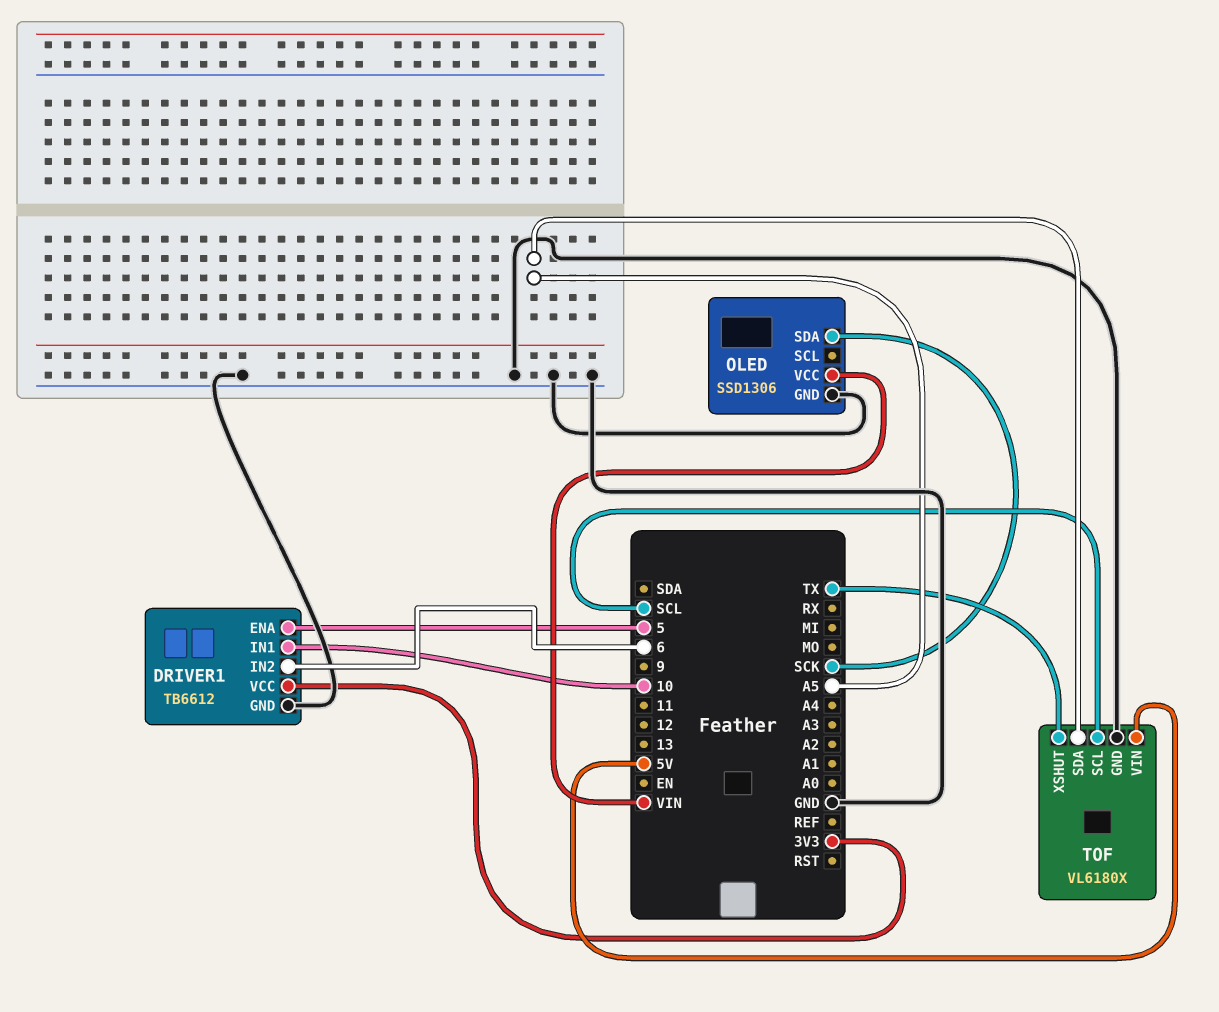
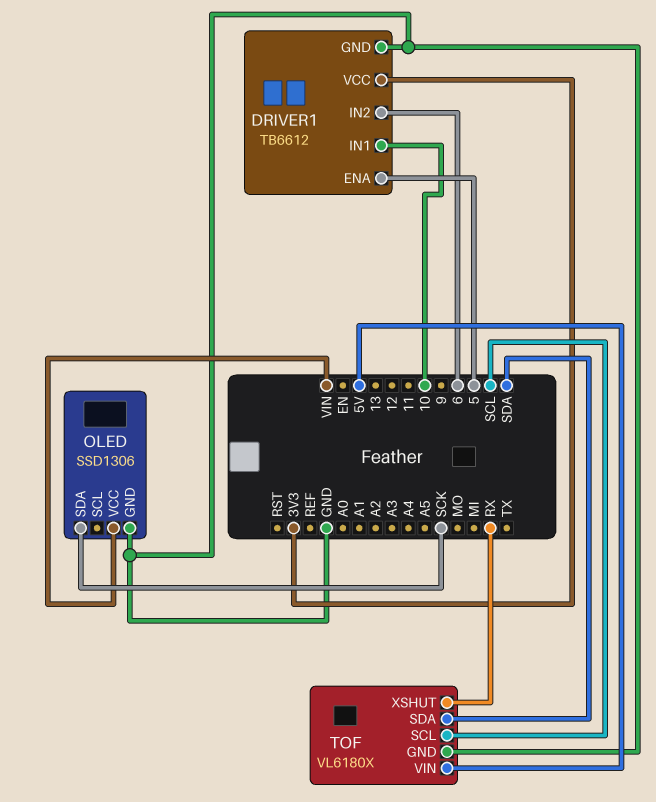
TOF pin SDA: A5 -> SDA
TOF pin XSHUT: TX -> RX

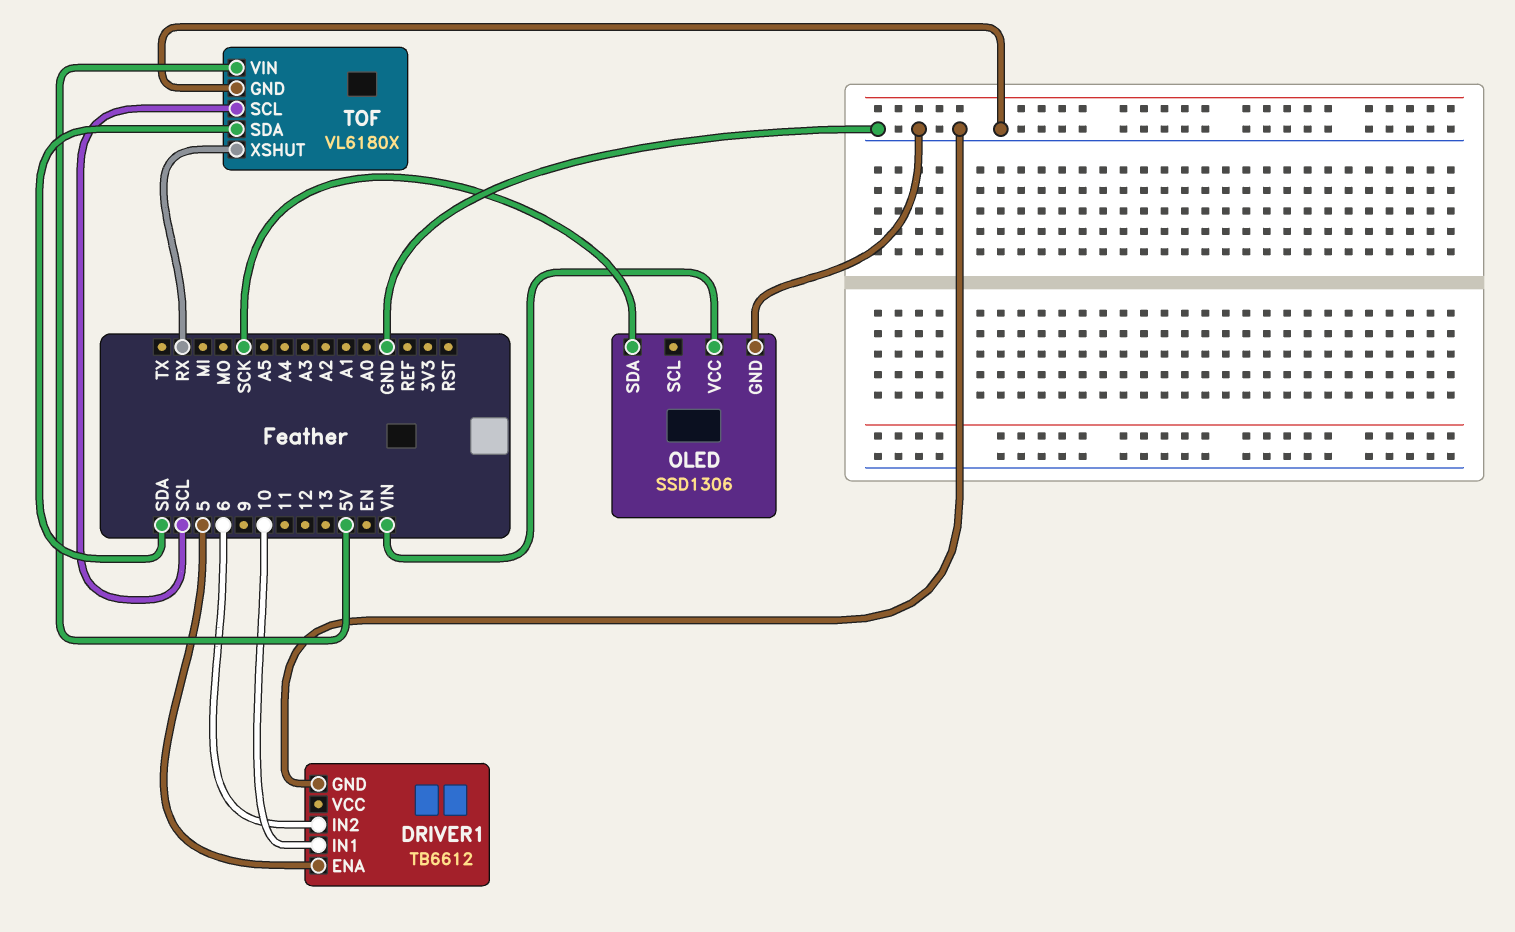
DRIVER1 pin VCC: 3V3 -> none

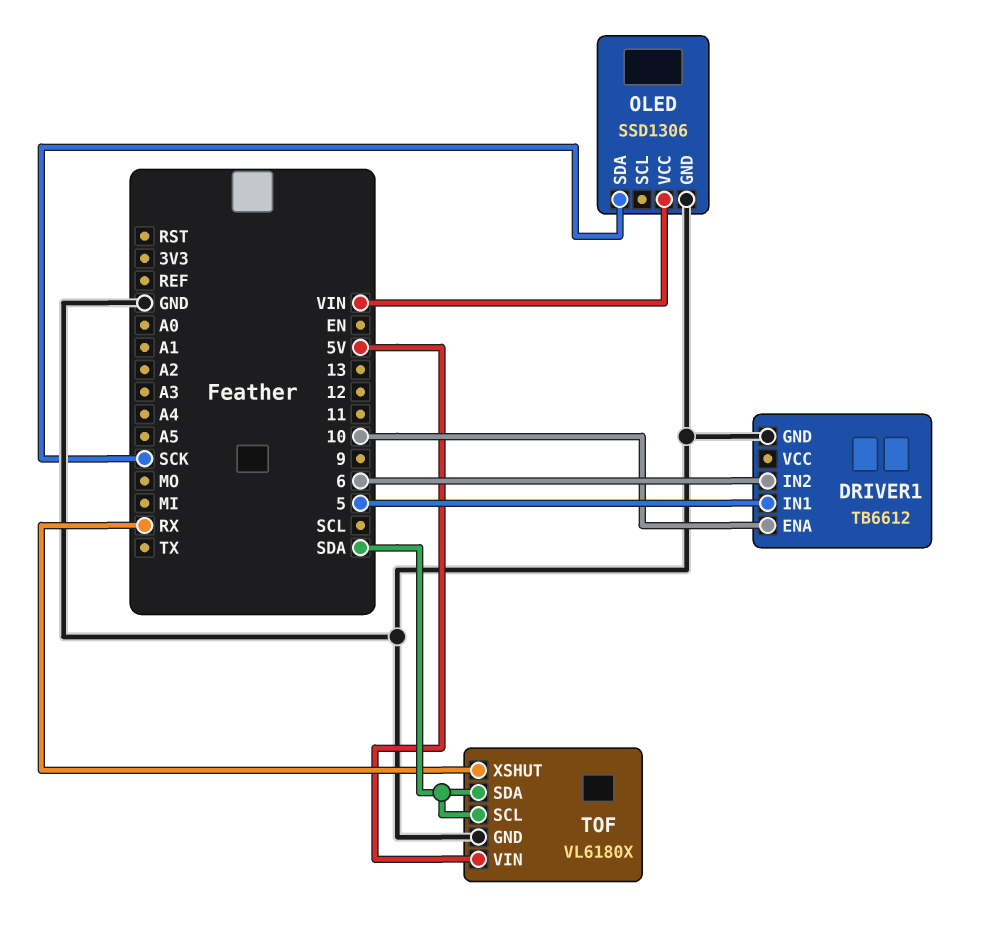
DRIVER1 pin ENA: 5 -> 10
DRIVER1 pin IN1: 10 -> 5
TOF pin SCL: SCL -> SDA

